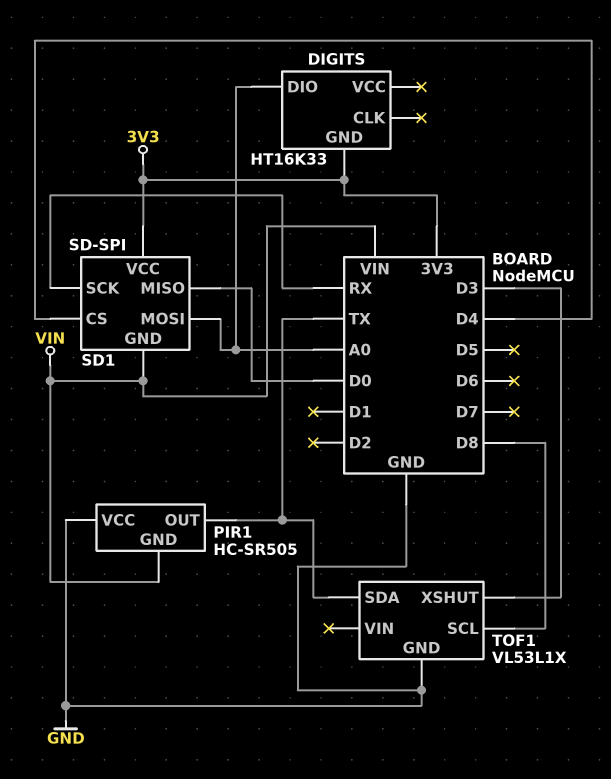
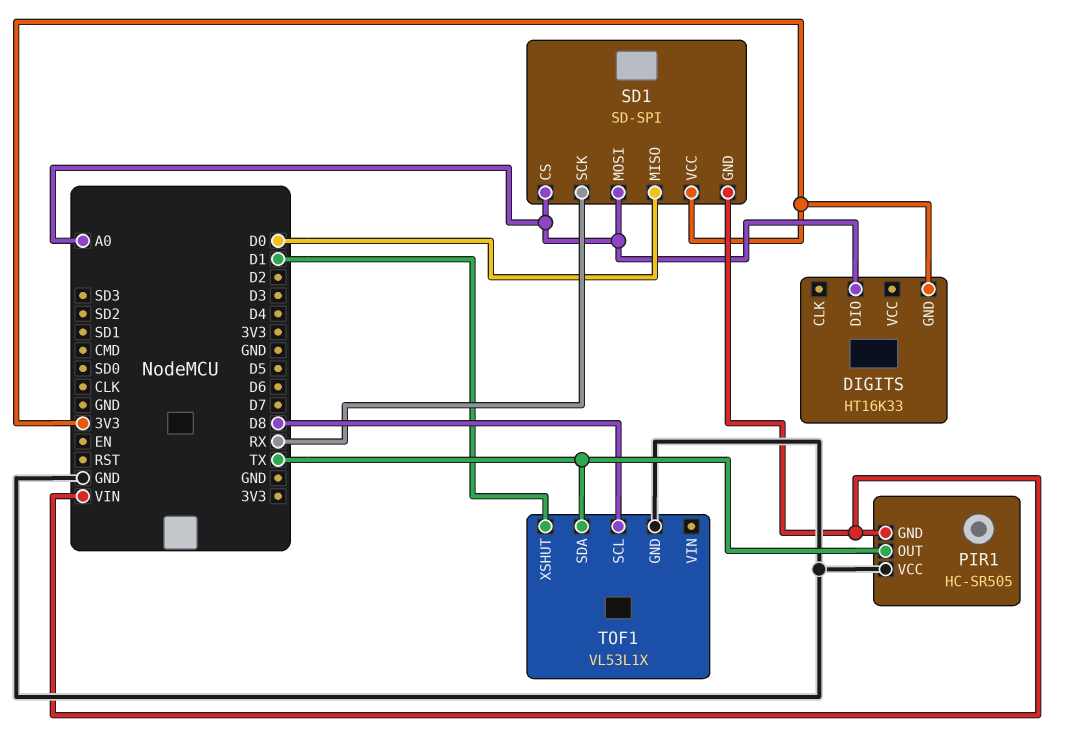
SD1 pin CS: D4 -> A0
TOF1 pin XSHUT: D3 -> D1

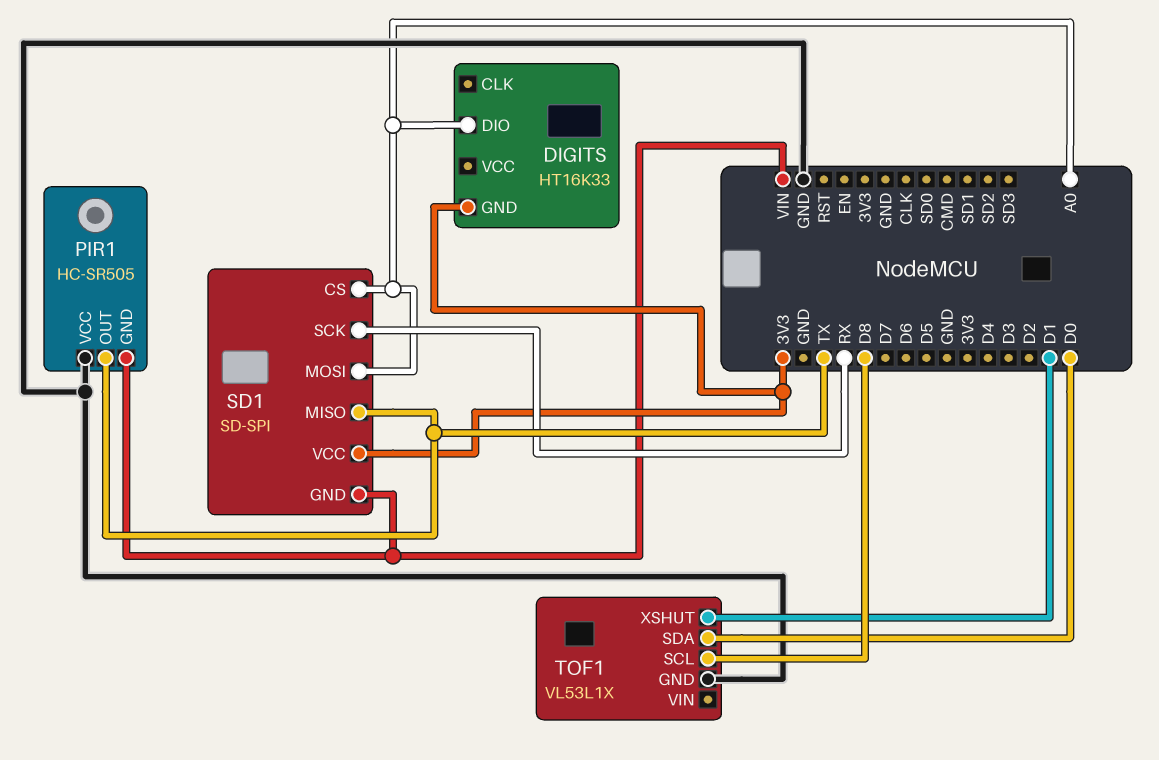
SD1 pin MISO: D0 -> TX
TOF1 pin SDA: TX -> D0

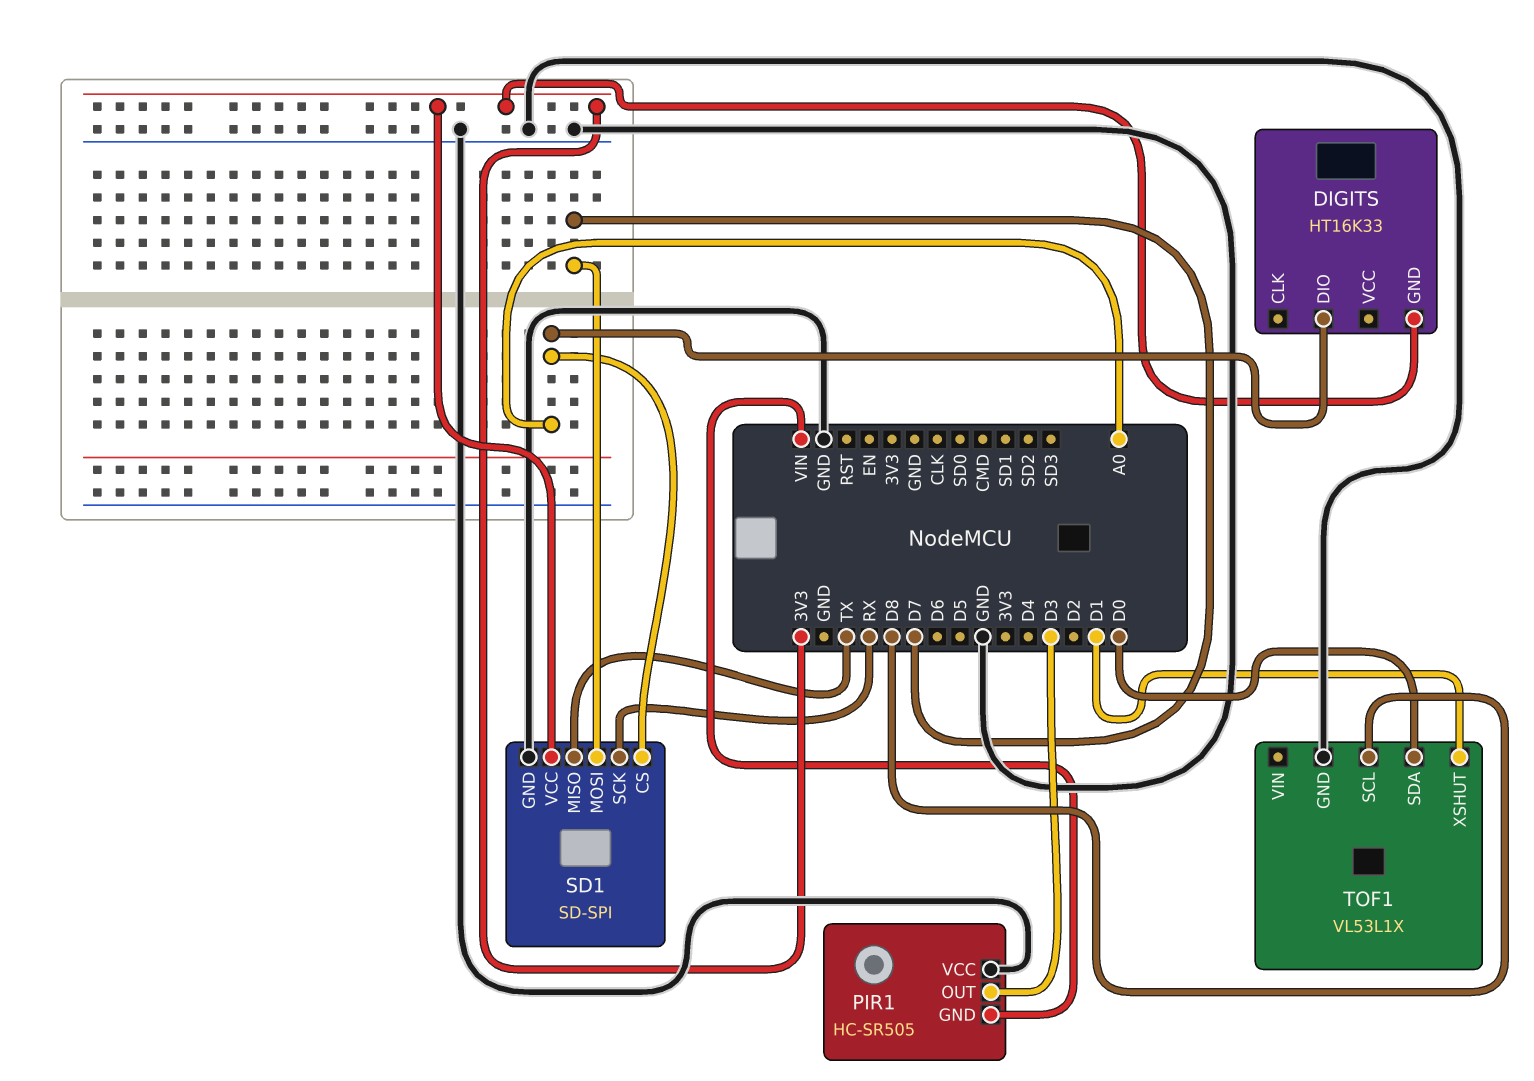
PIR1 pin OUT: TX -> D3
SD1 pin GND: VIN -> GND
SD1 pin MOSI: A0 -> D7

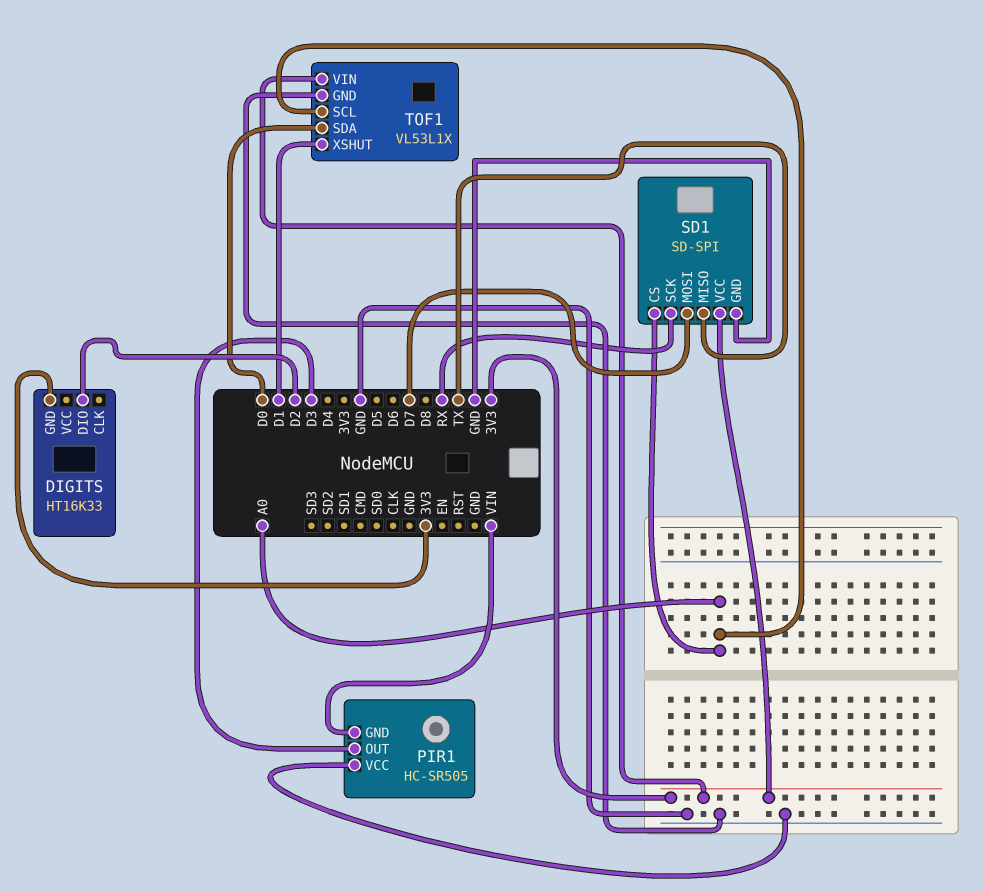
DIGITS pin DIO: A0 -> D2
TOF1 pin SCL: D8 -> A0
TOF1 pin VIN: none -> 3V3

